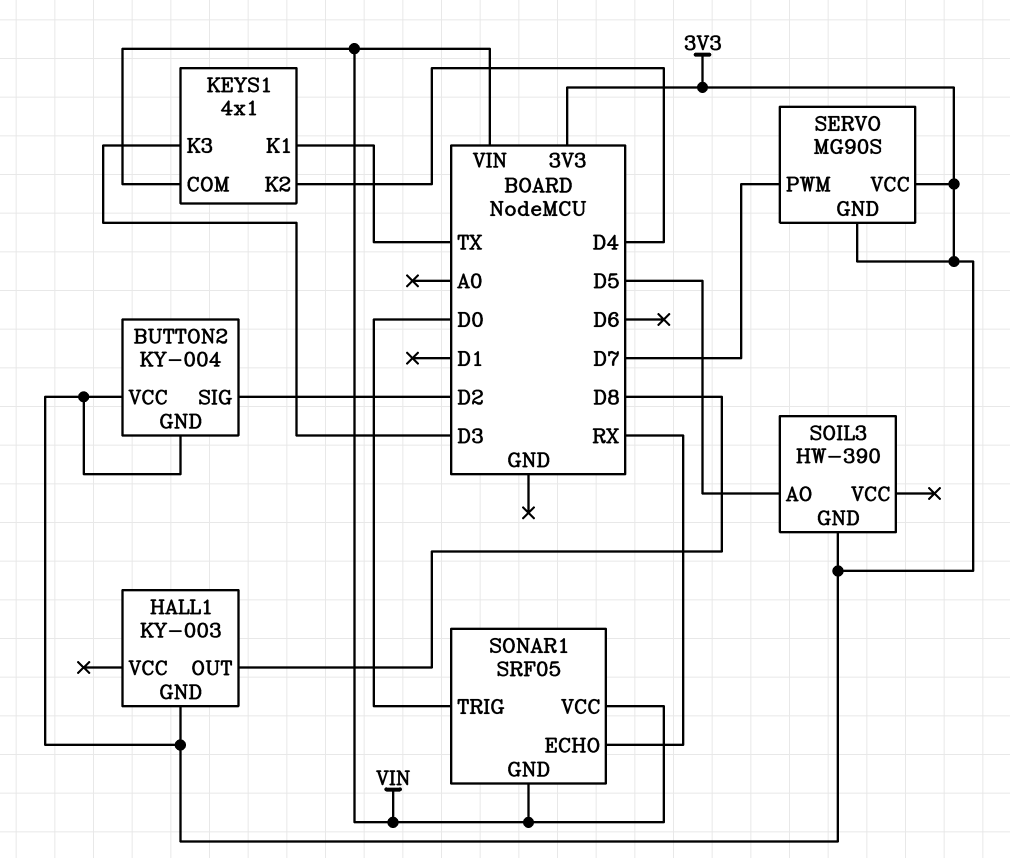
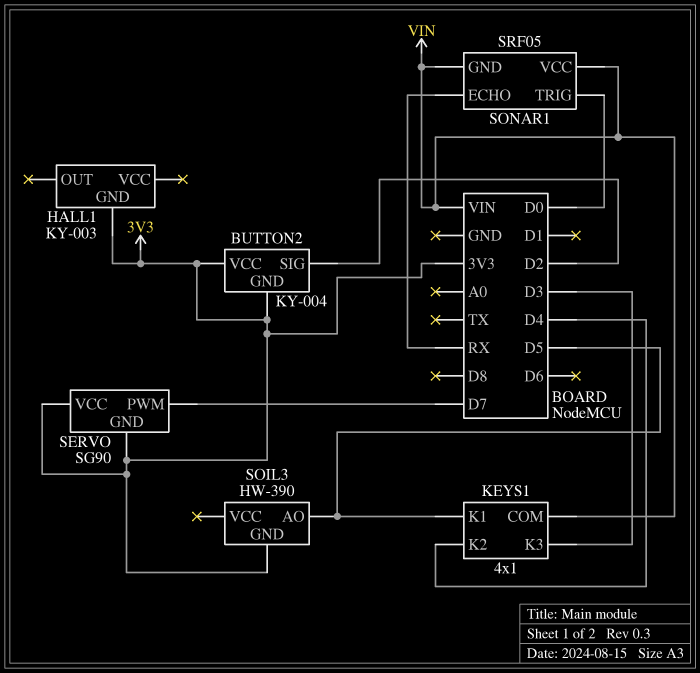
HALL1 pin OUT: D8 -> none
KEYS1 pin K1: TX -> D5
SERVO: MG90S -> SG90

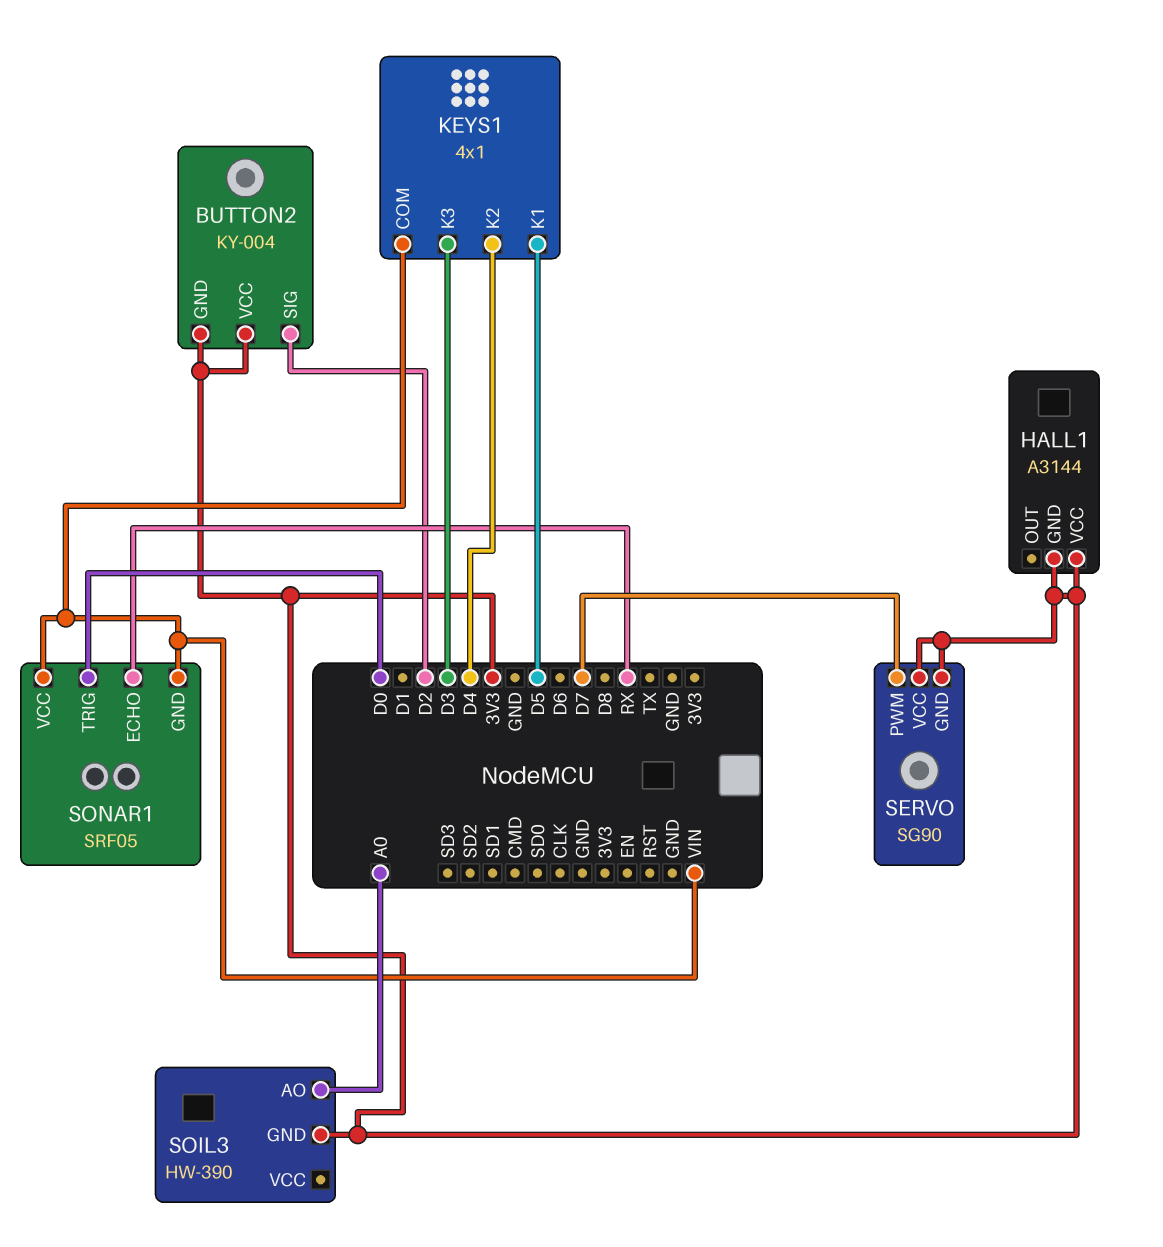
HALL1: KY-003 -> A3144
HALL1 pin VCC: none -> 3V3
SOIL3 pin AO: D5 -> A0

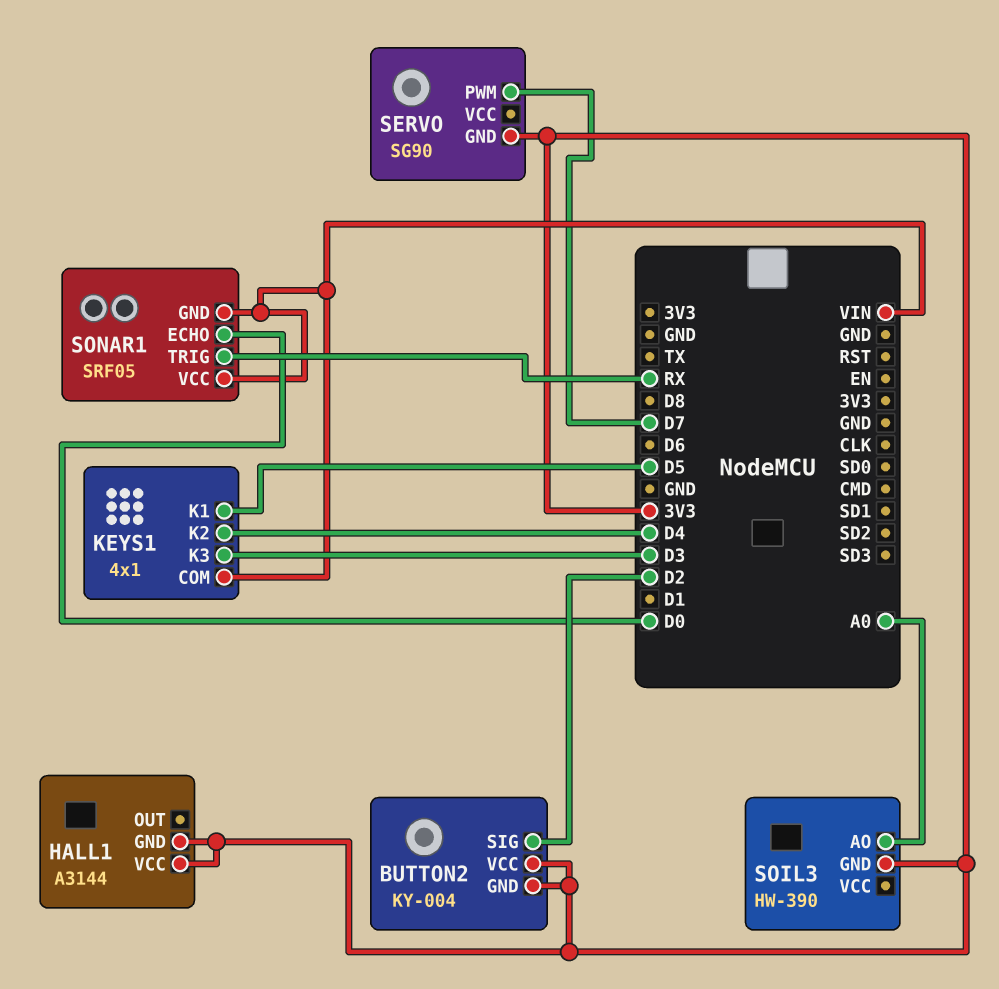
SERVO pin VCC: 3V3 -> none
SONAR1 pin ECHO: RX -> D0
SONAR1 pin TRIG: D0 -> RX

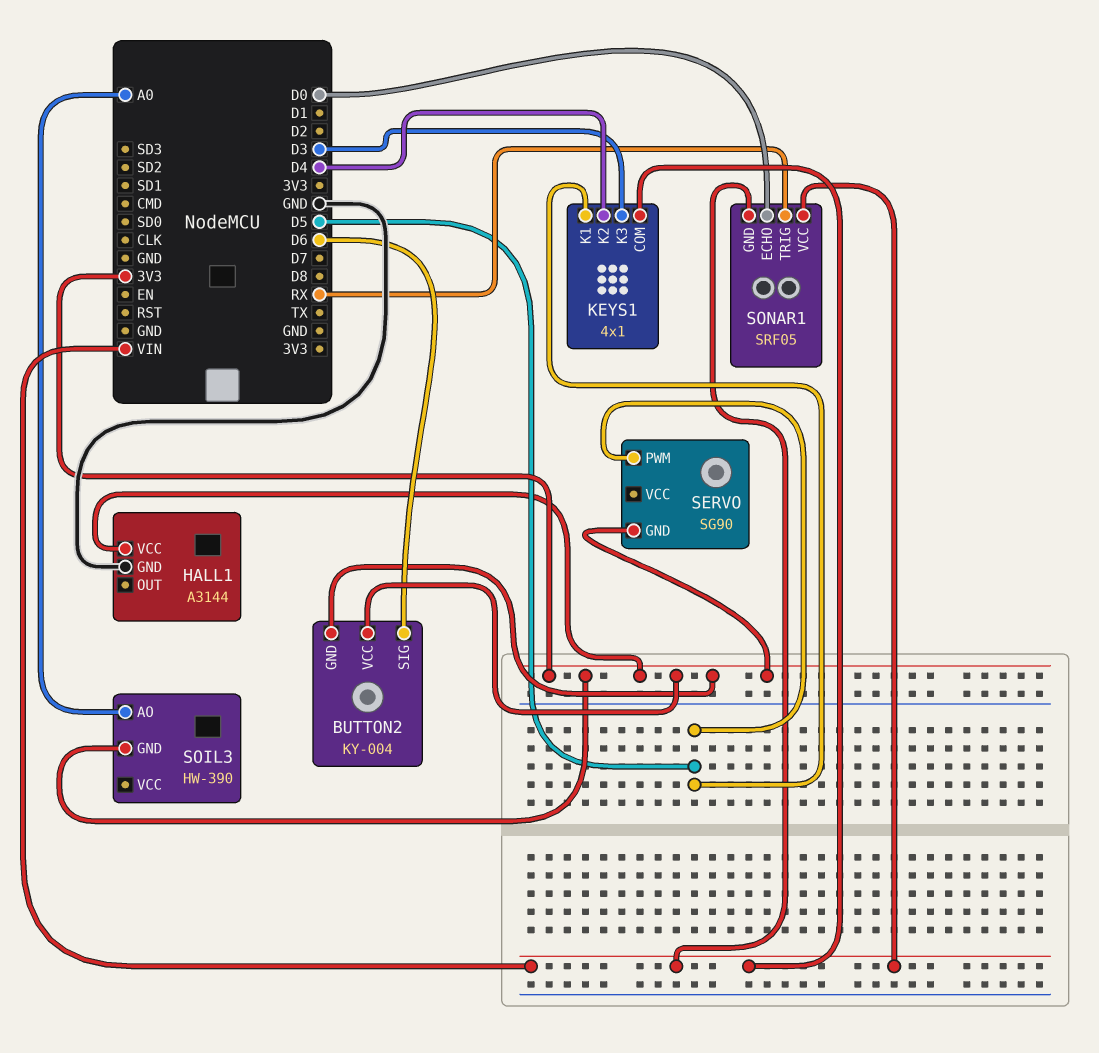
BUTTON2 pin SIG: D2 -> D6
HALL1 pin GND: 3V3 -> GND
SERVO pin PWM: D7 -> D5

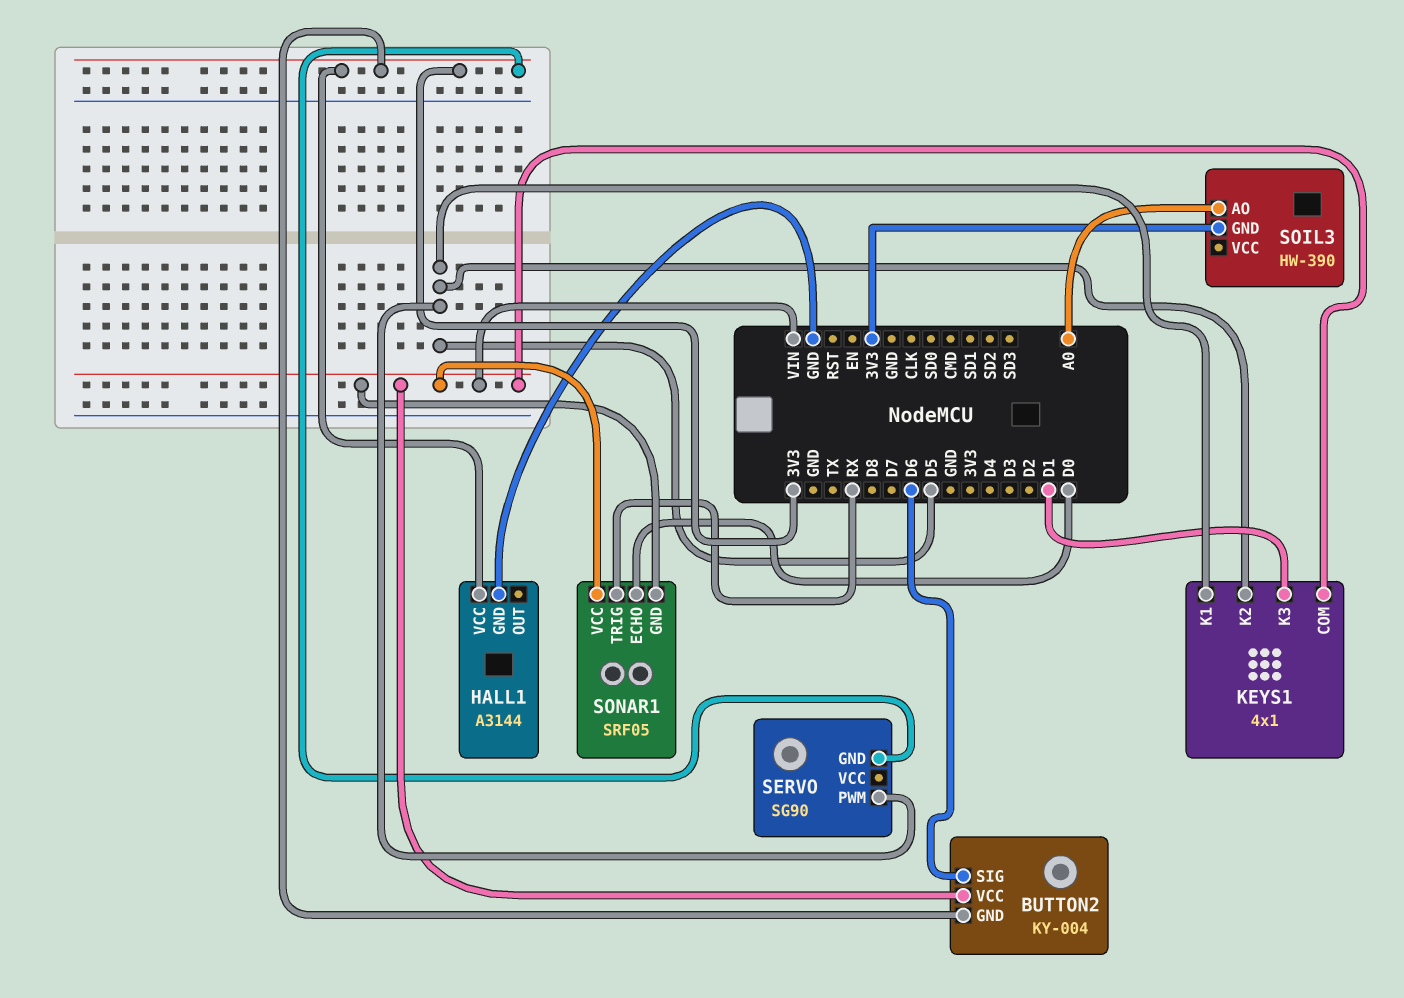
BUTTON2 pin VCC: 3V3 -> VIN
KEYS1 pin K2: D4 -> D5
KEYS1 pin K3: D3 -> D1

